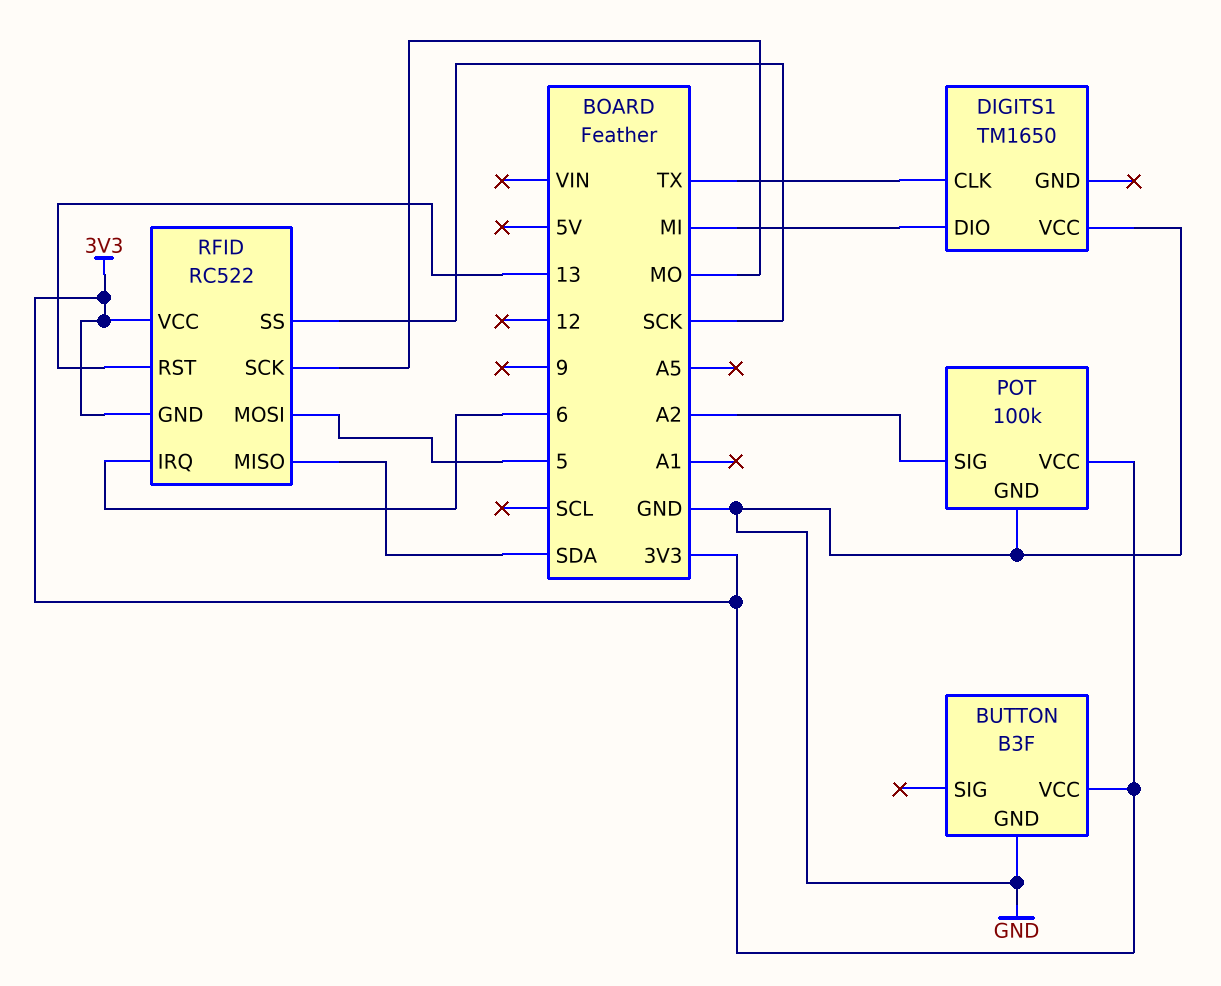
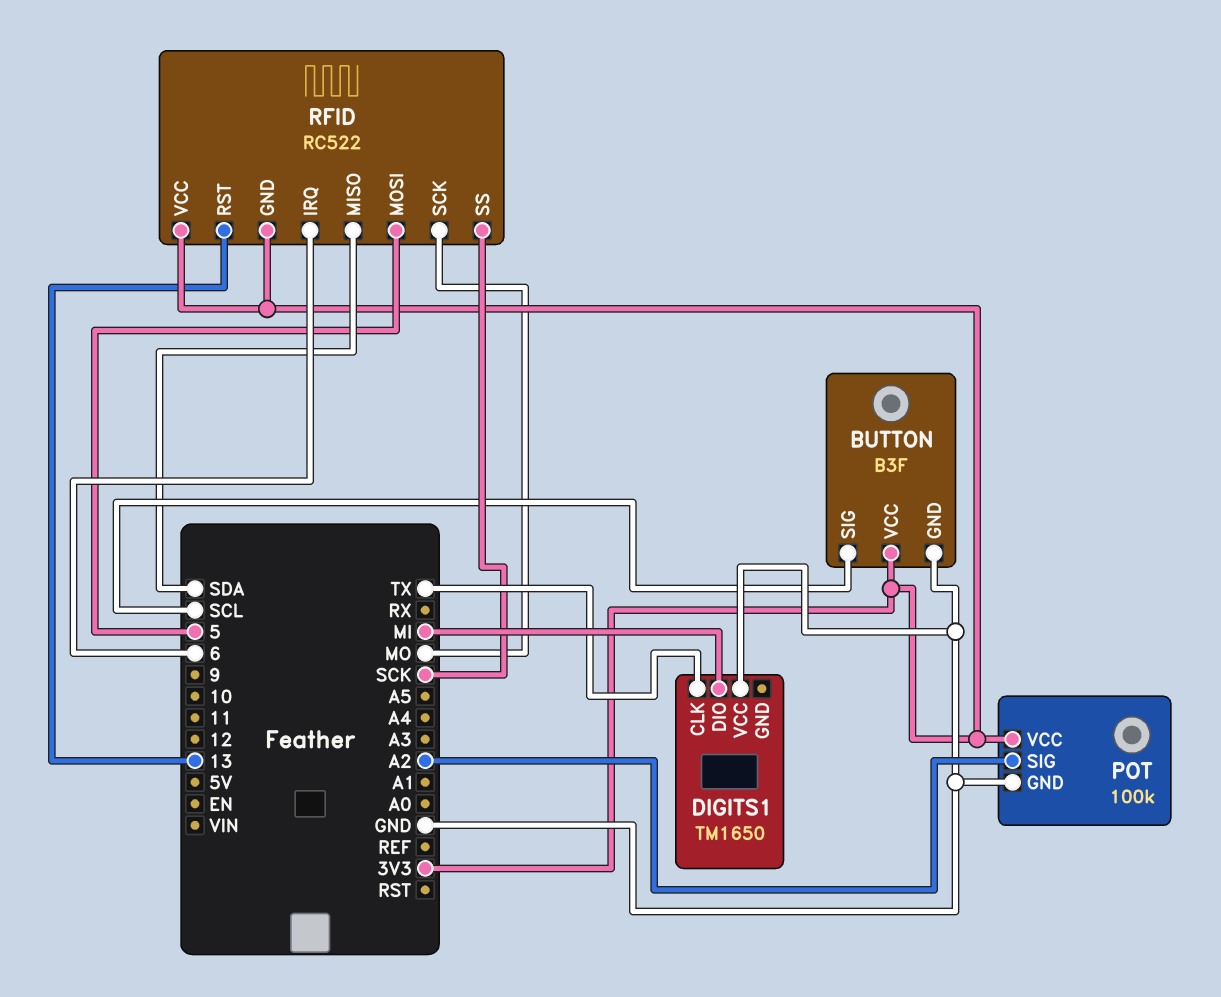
BUTTON pin SIG: none -> SCL

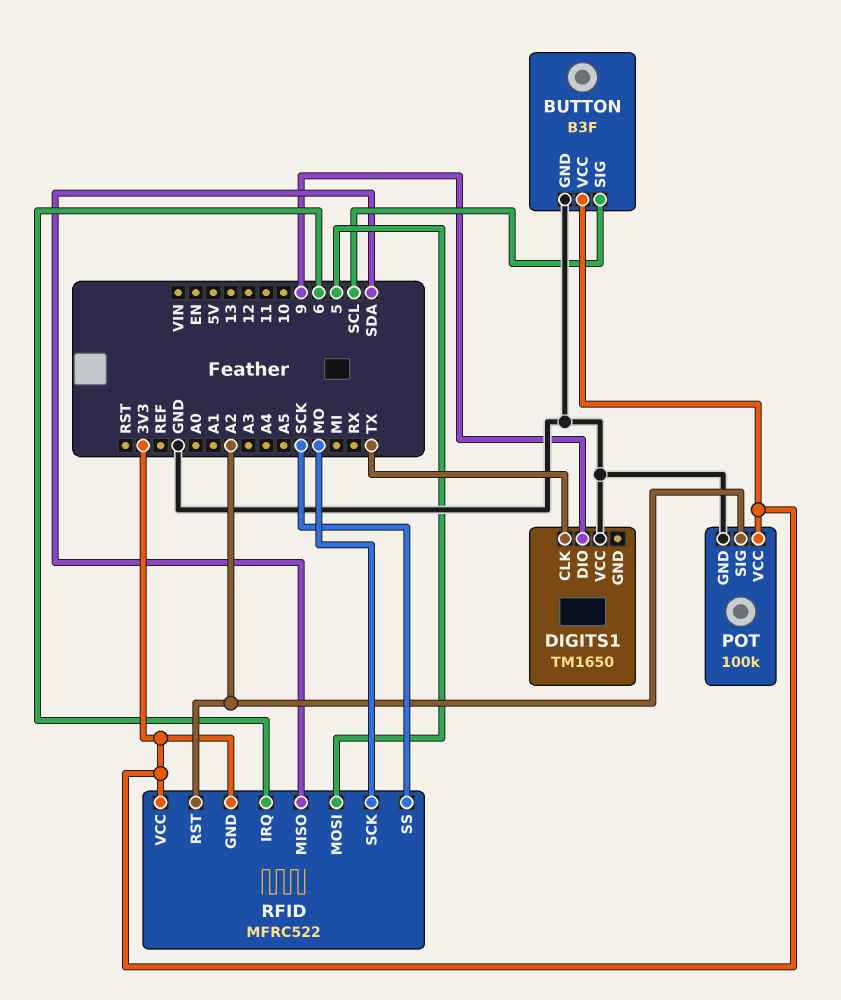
DIGITS1 pin DIO: MI -> 9
RFID: RC522 -> MFRC522
RFID pin RST: 13 -> A2

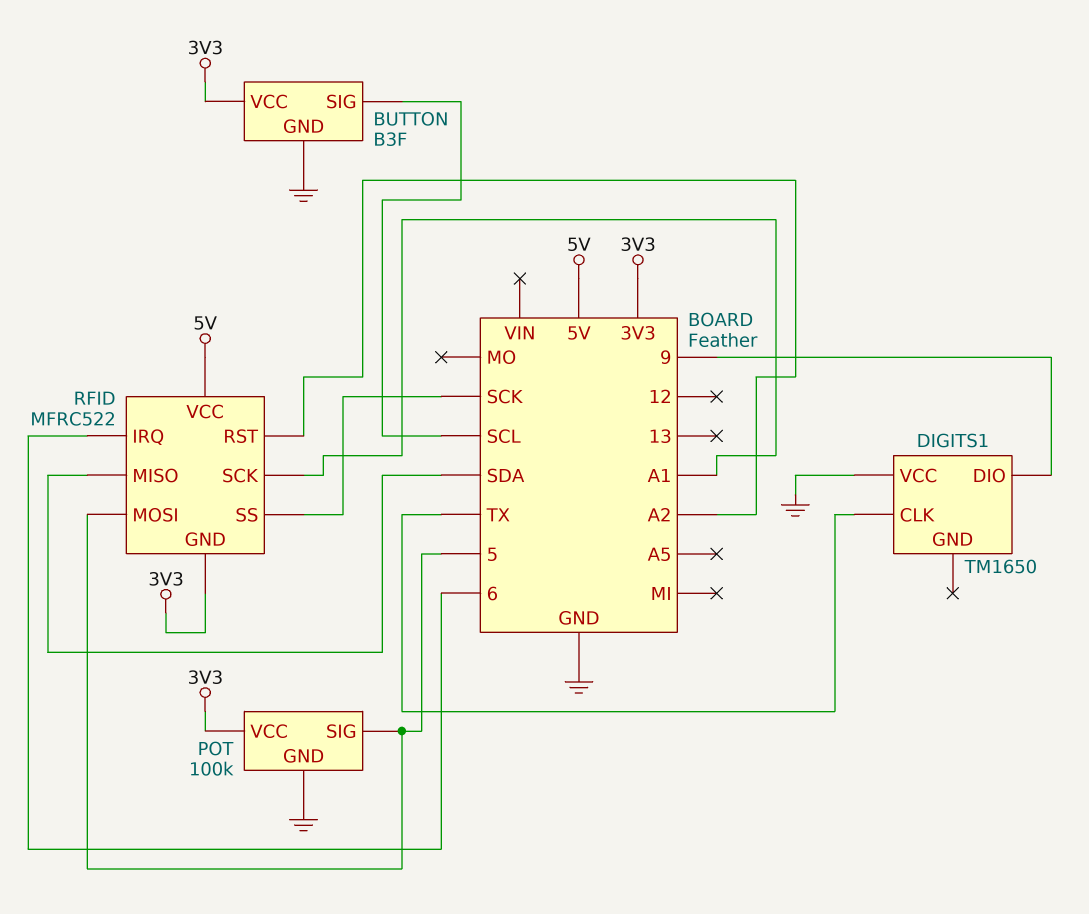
POT pin SIG: A2 -> 5
RFID pin SCK: MO -> A1
RFID pin VCC: 3V3 -> 5V

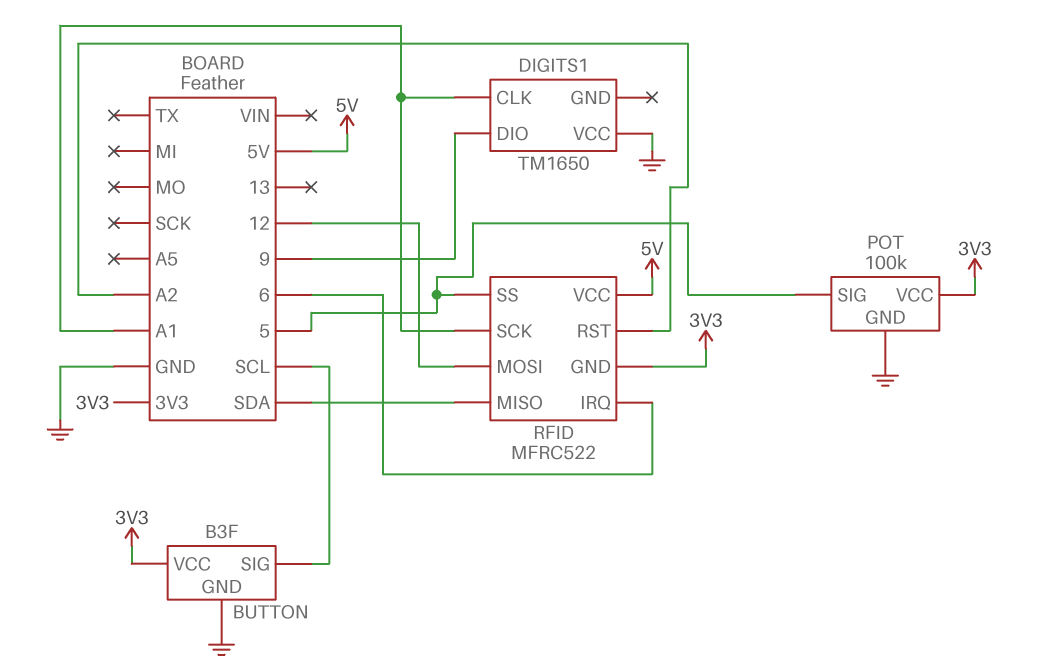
DIGITS1 pin CLK: TX -> A1
RFID pin MOSI: 5 -> 12
RFID pin SS: SCK -> 5

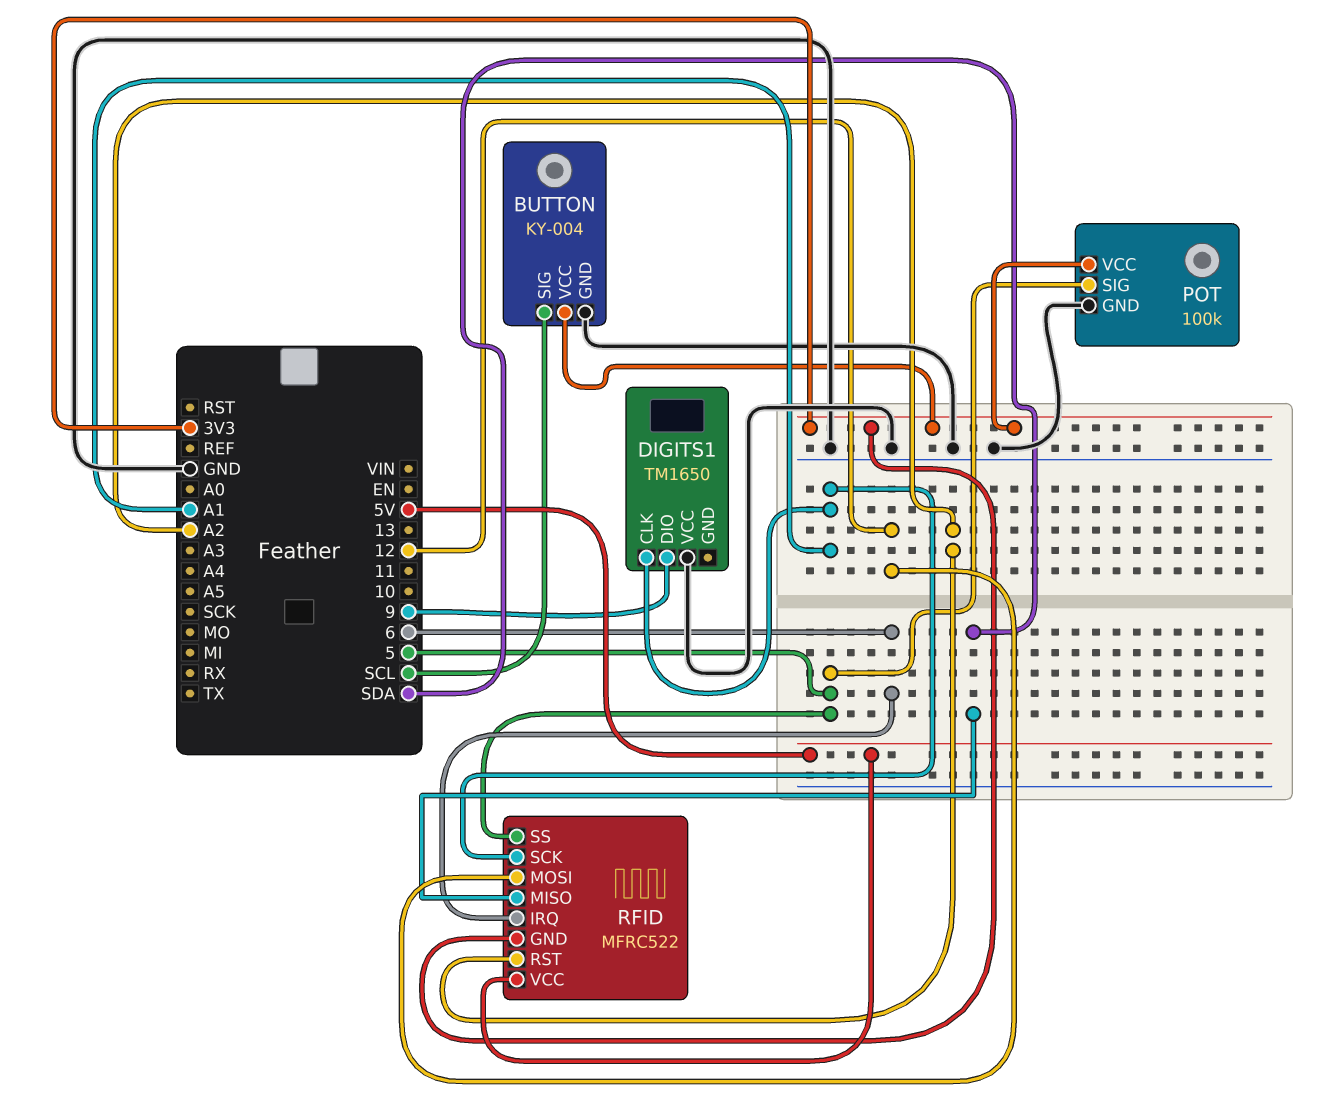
BUTTON: B3F -> KY-004

